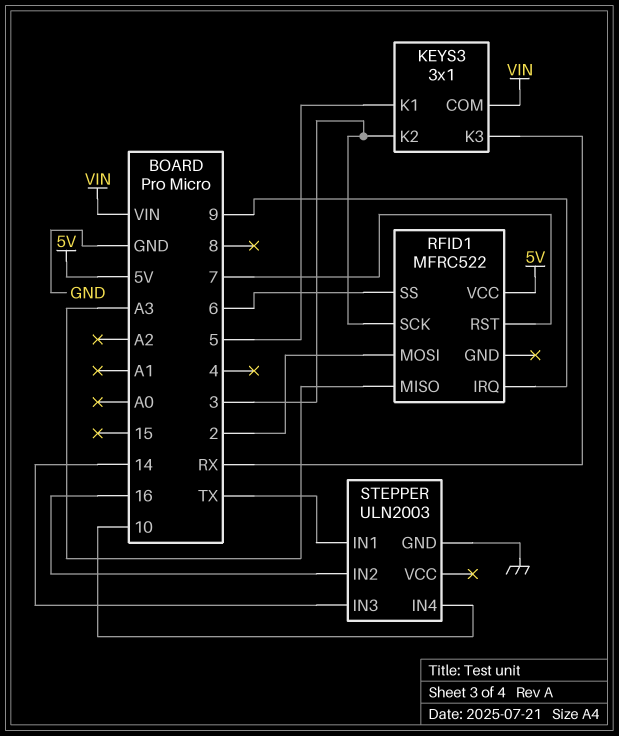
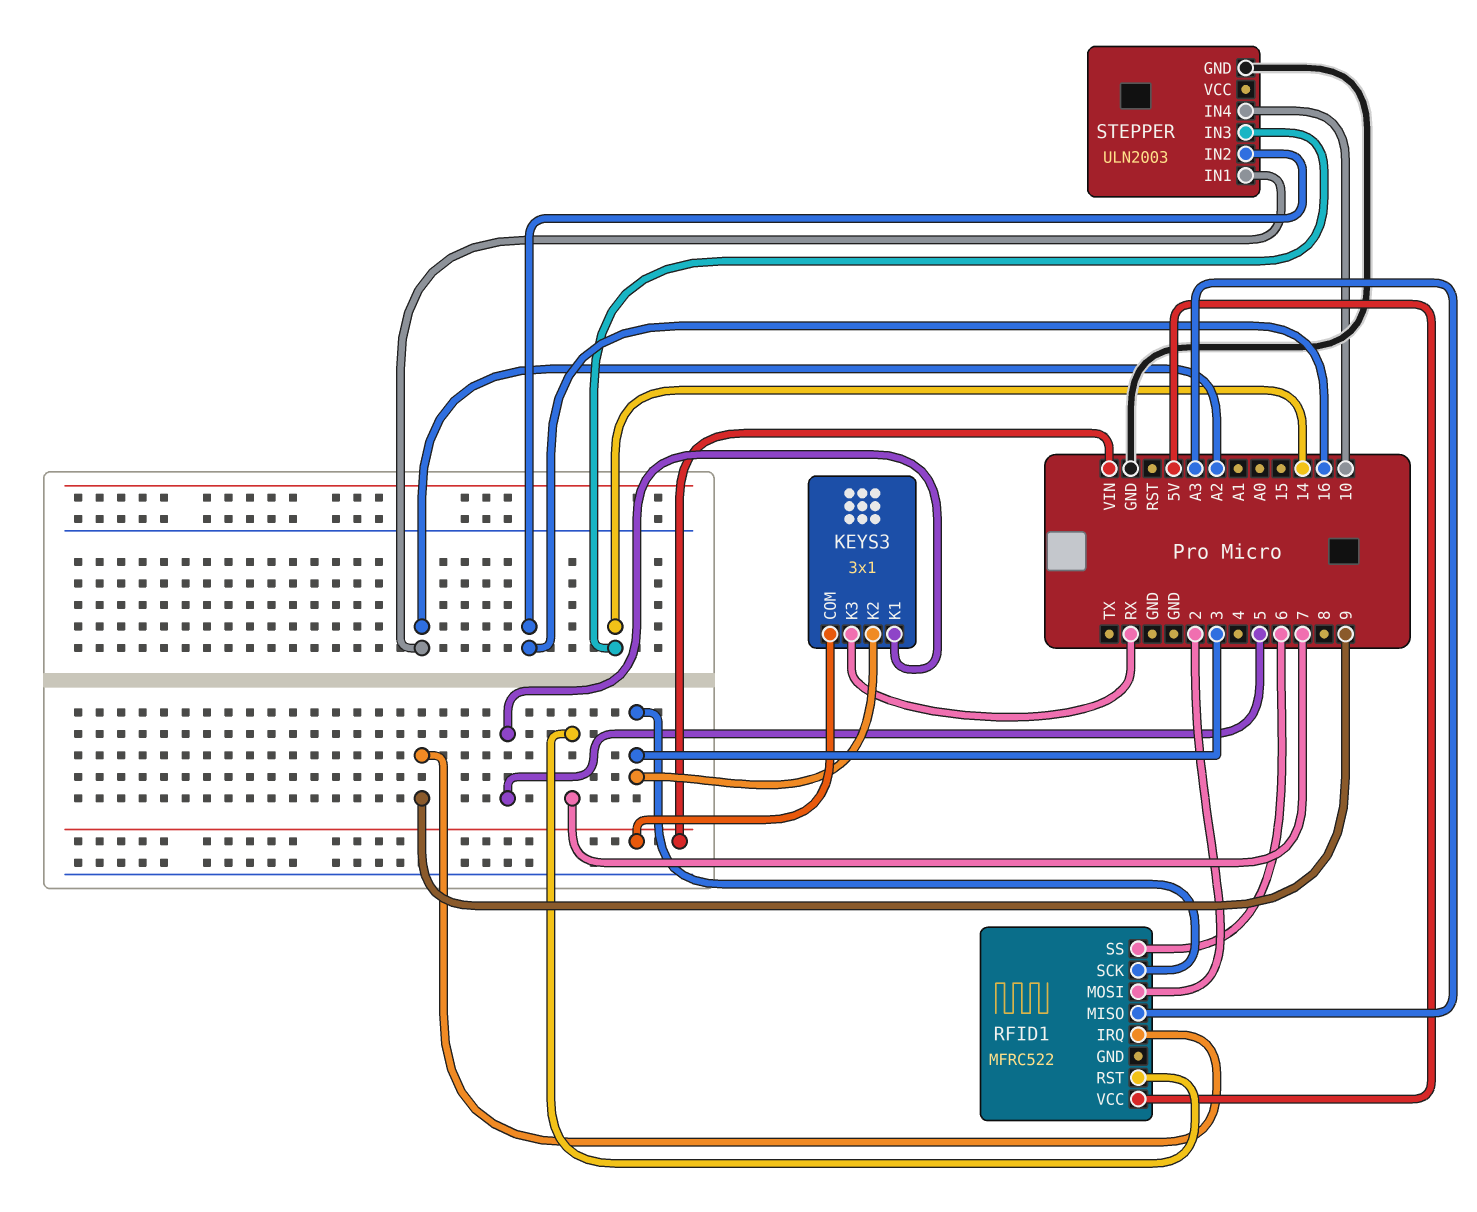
STEPPER pin IN1: TX -> A2

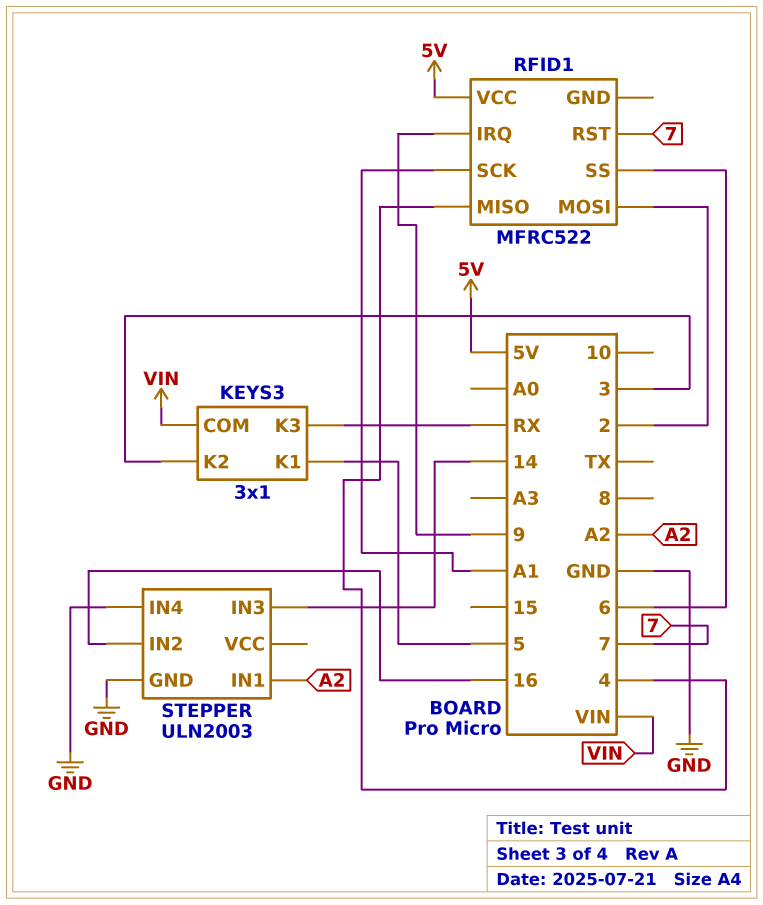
RFID1 pin MISO: A3 -> 4
RFID1 pin SCK: 3 -> A1
STEPPER pin IN4: 10 -> GND

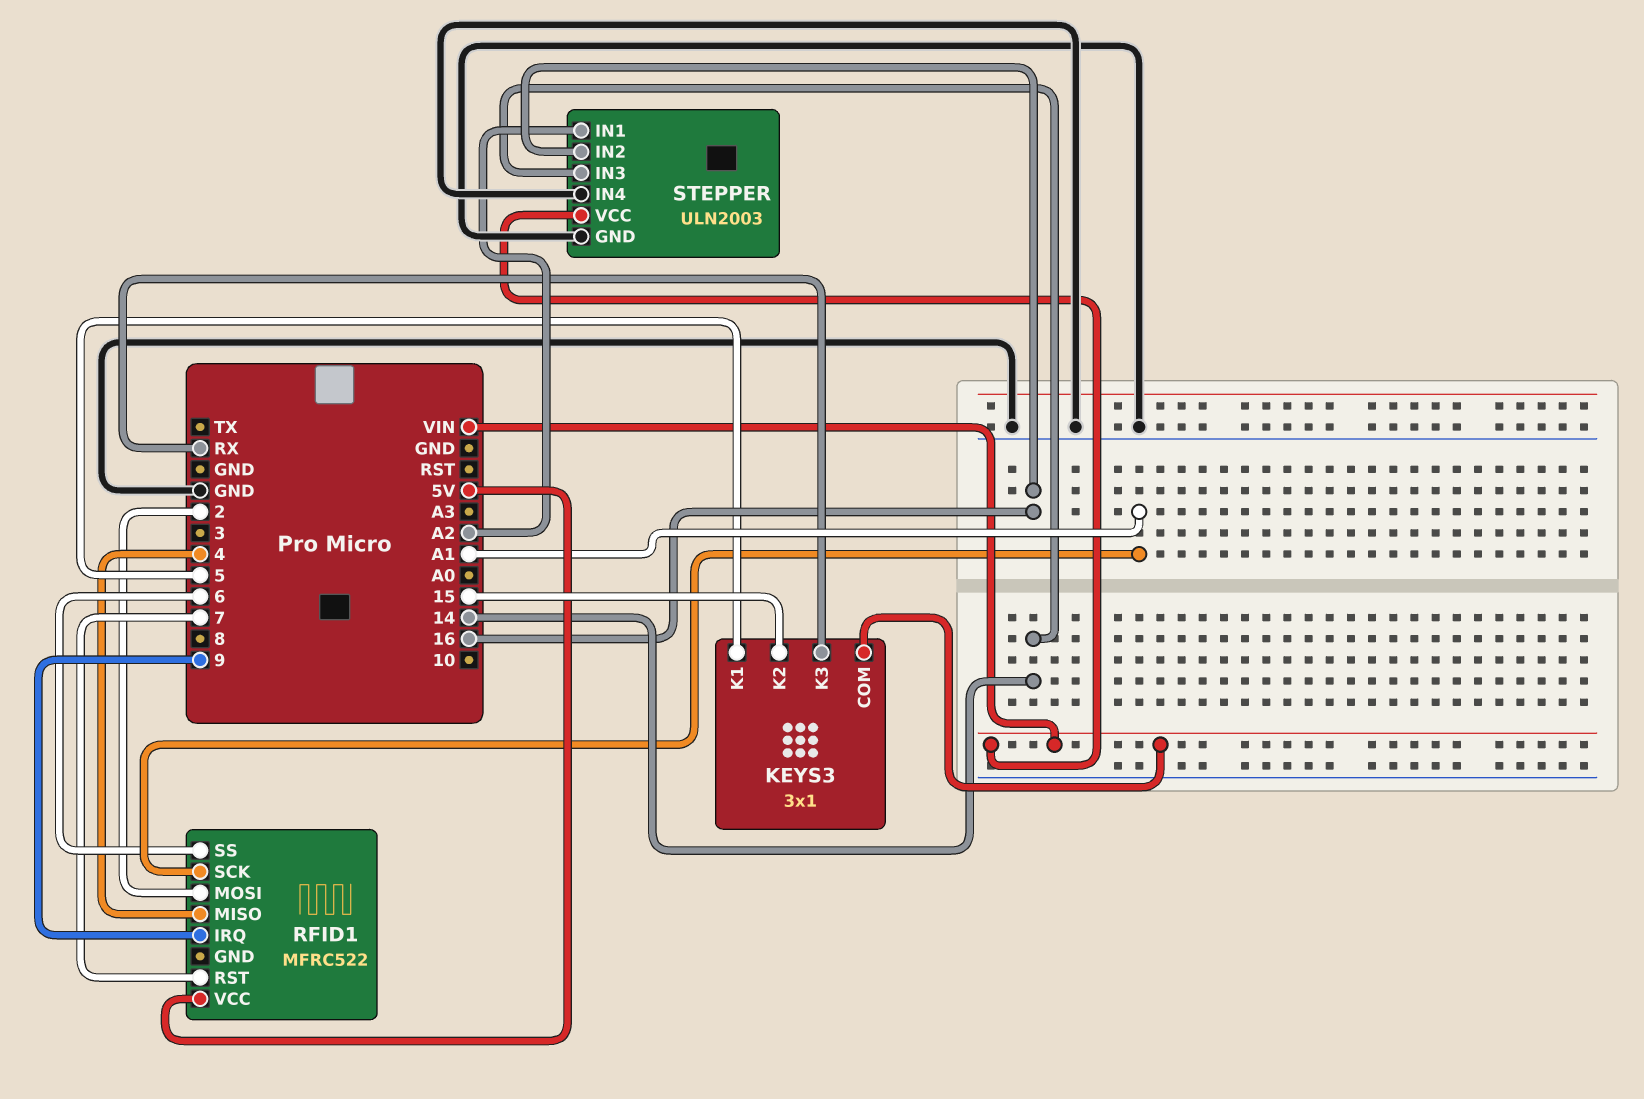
KEYS3 pin K2: 3 -> 15
STEPPER pin VCC: none -> VIN

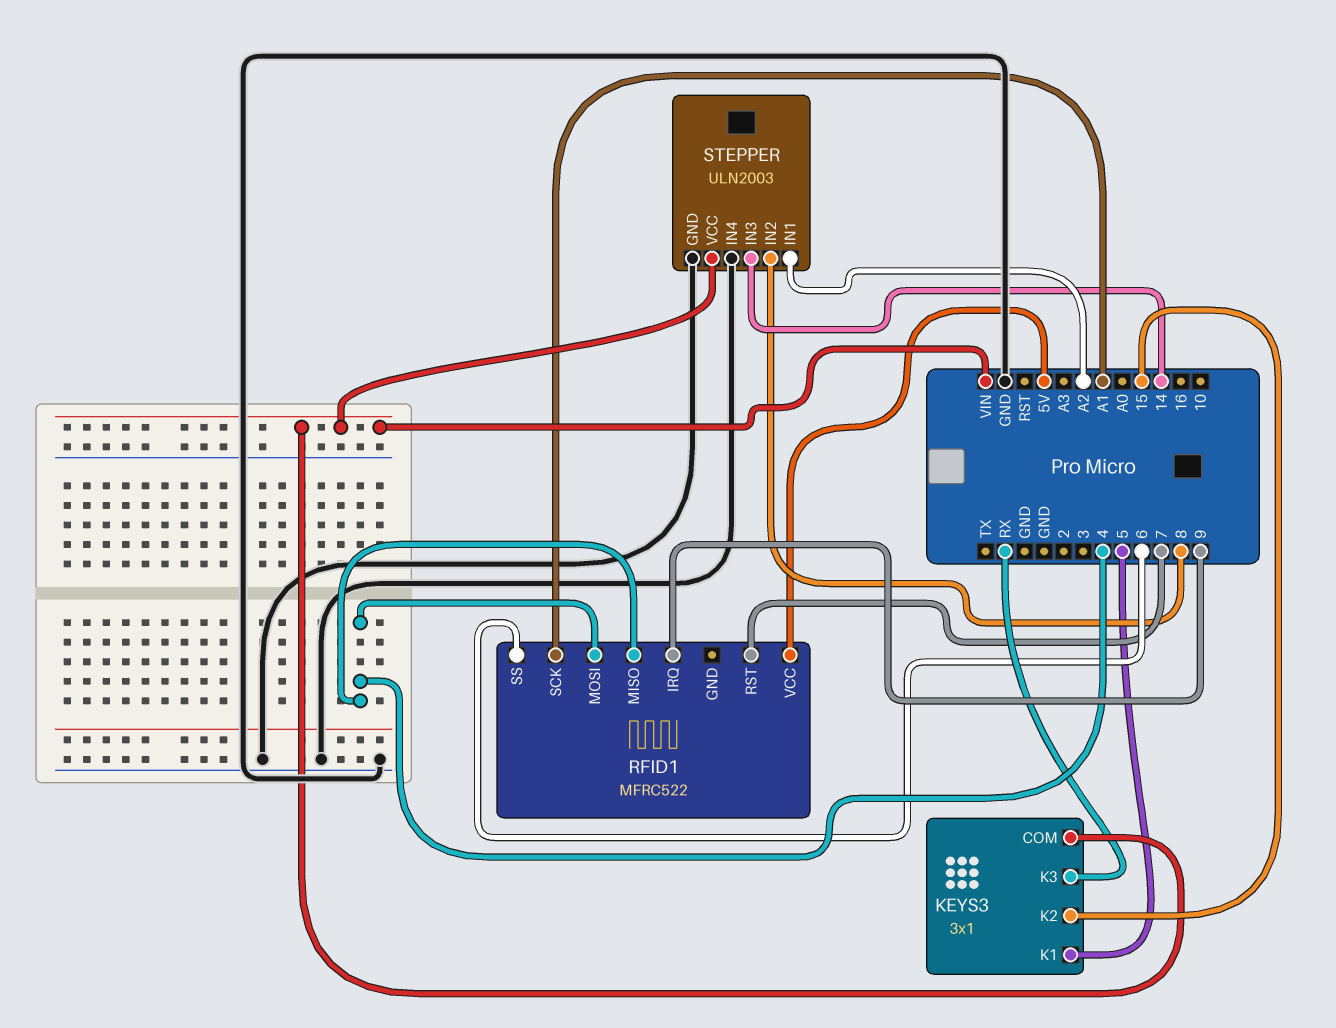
RFID1 pin MOSI: 2 -> 4
STEPPER pin IN2: 16 -> 8

